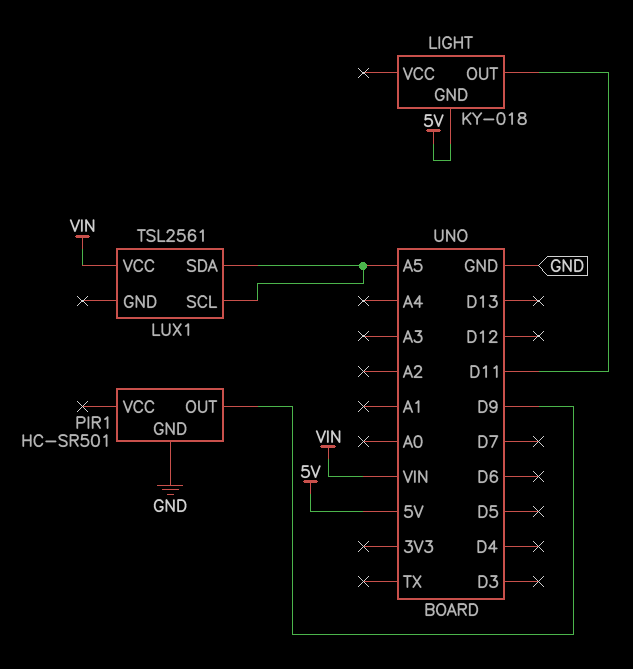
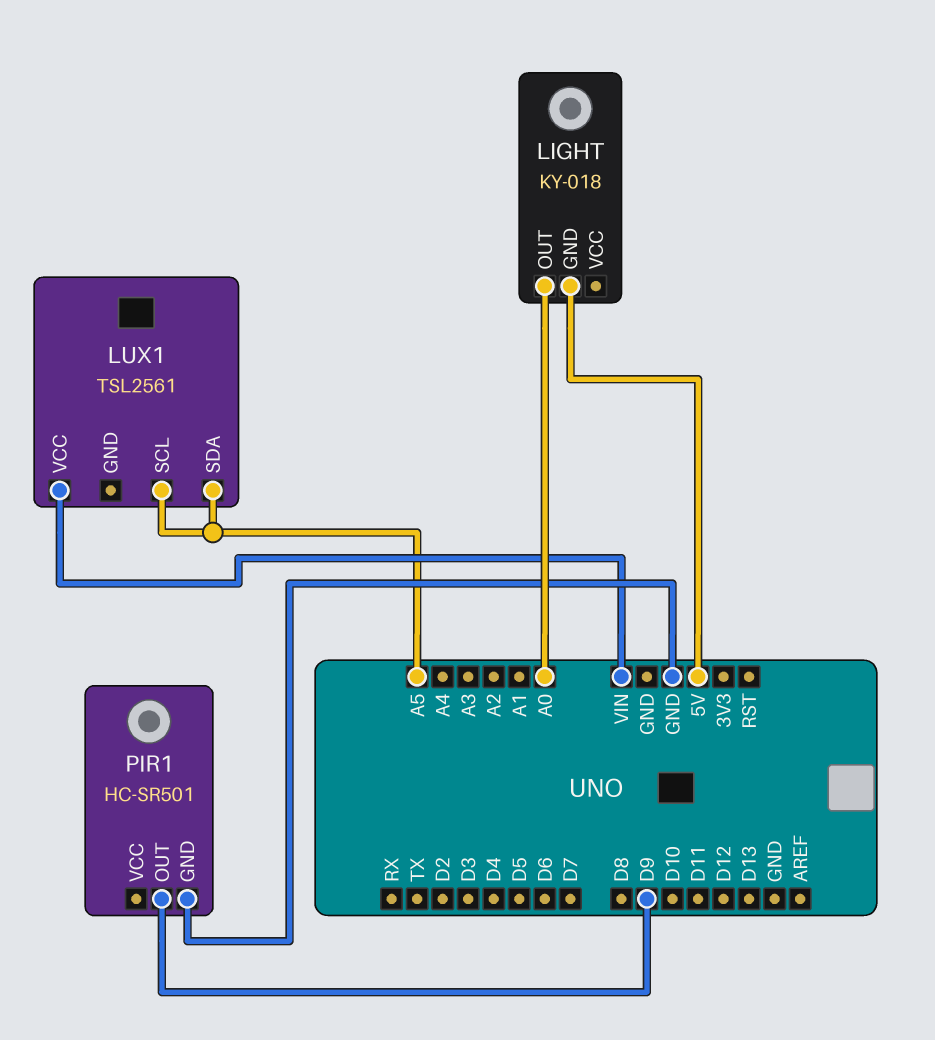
LIGHT pin OUT: D11 -> A0

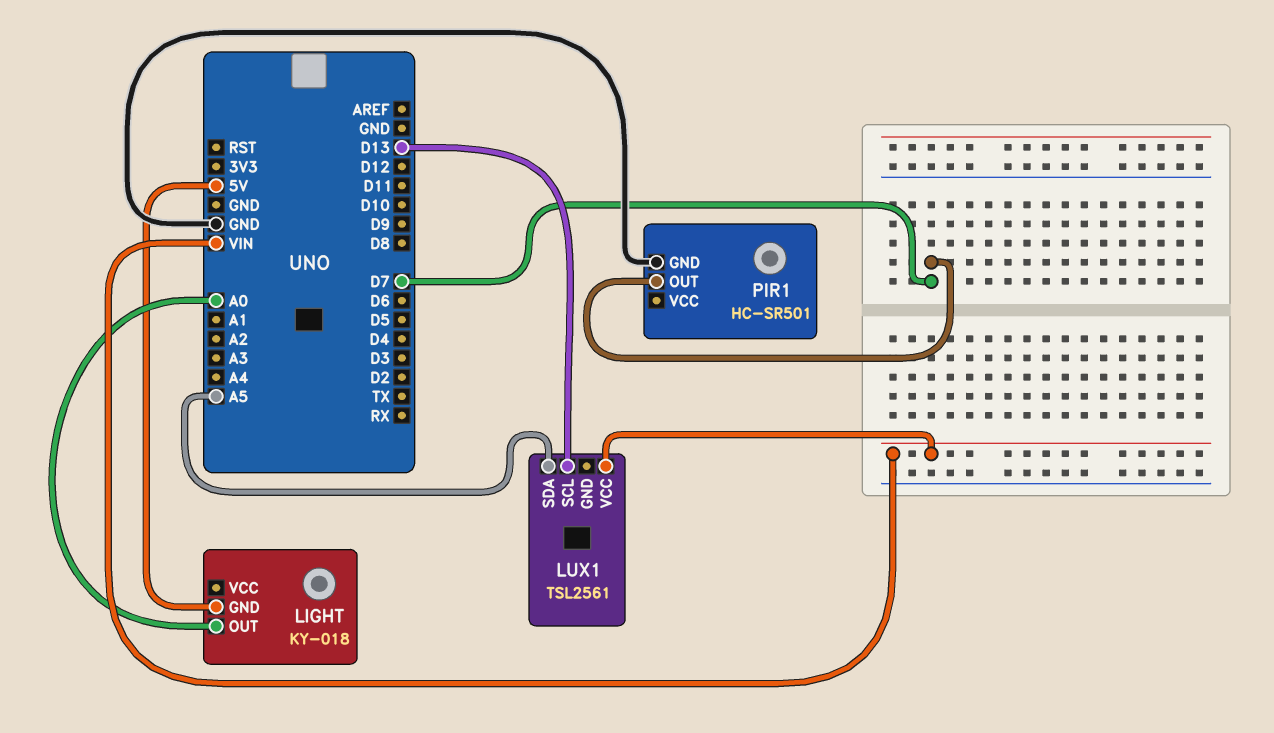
LUX1 pin SCL: A5 -> D13
PIR1 pin OUT: D9 -> D7

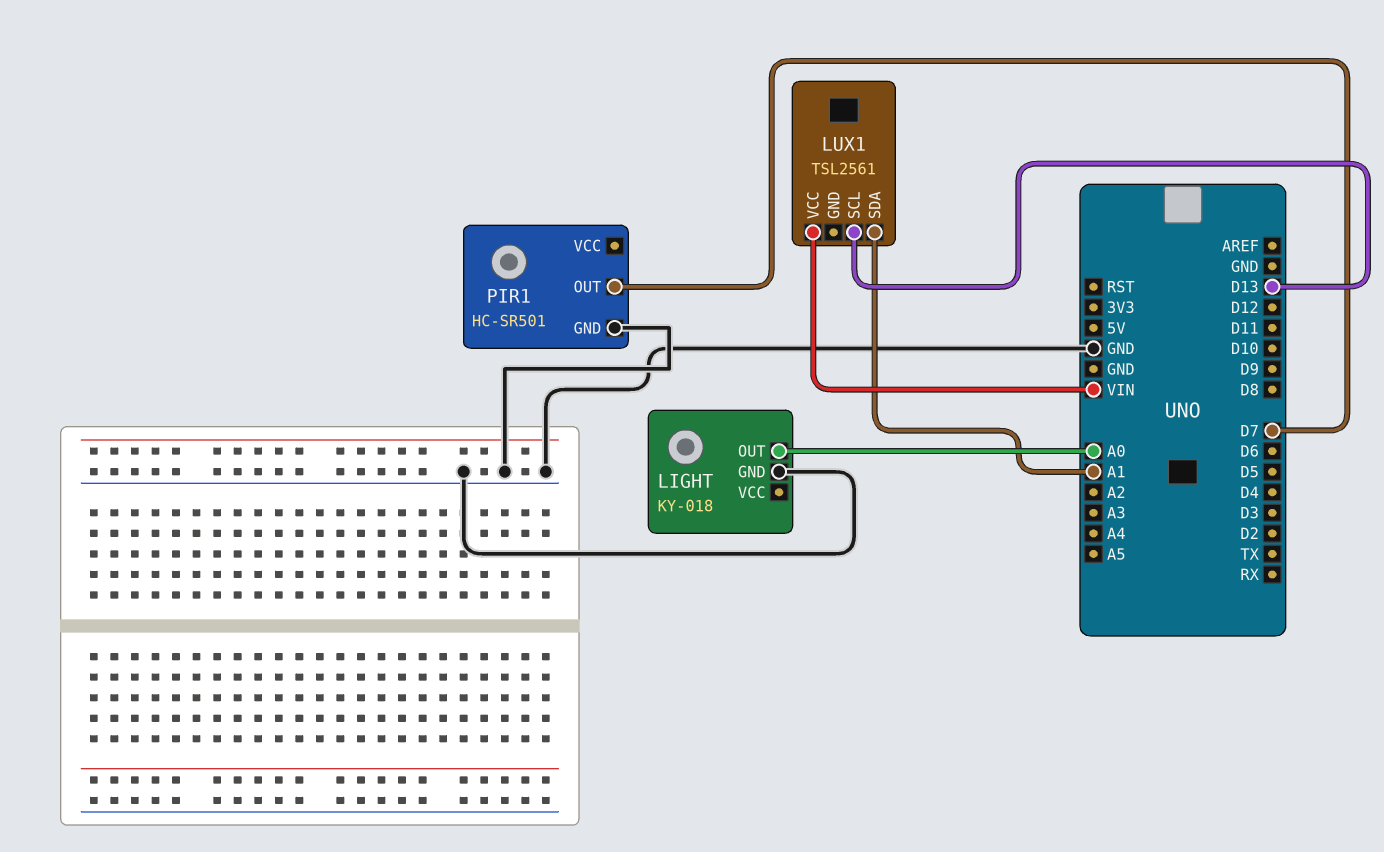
LIGHT pin GND: 5V -> GND
LUX1 pin SDA: A5 -> A1

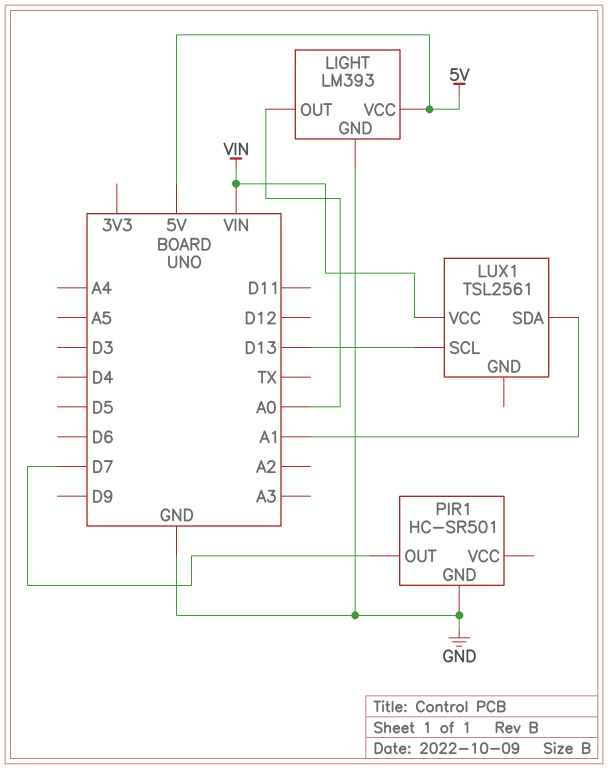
LIGHT: KY-018 -> LM393
LIGHT pin VCC: none -> 5V

